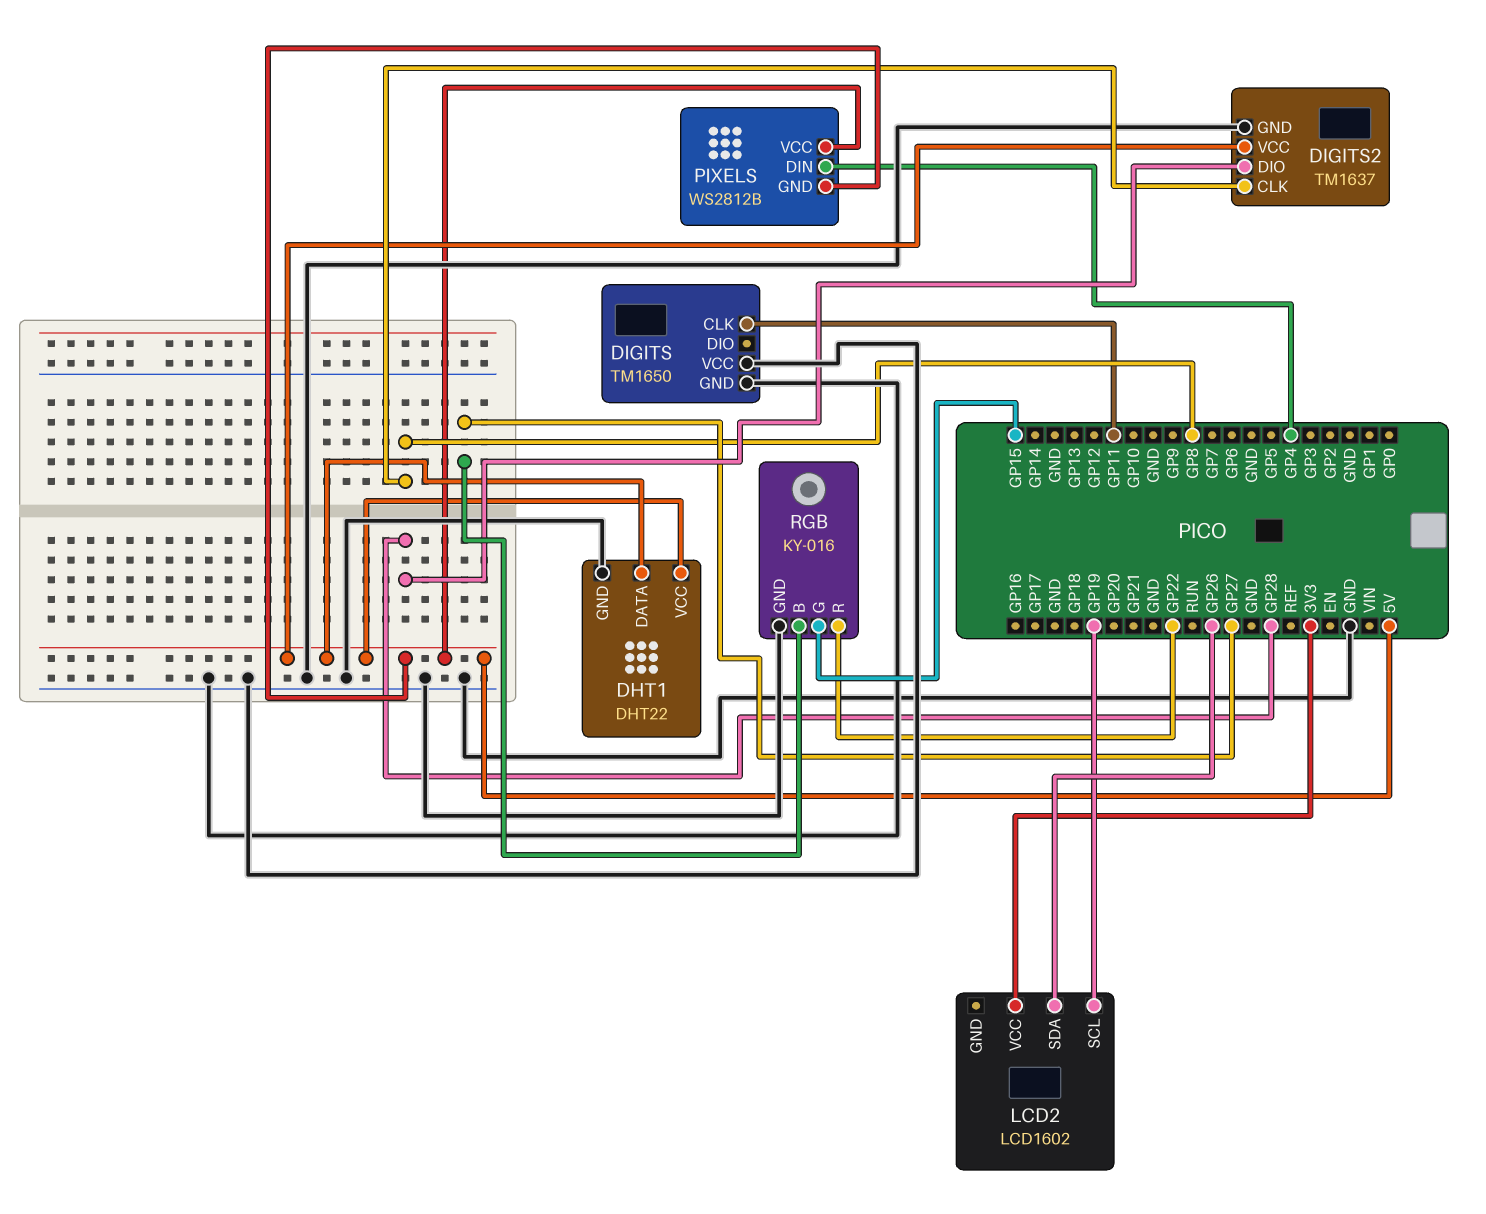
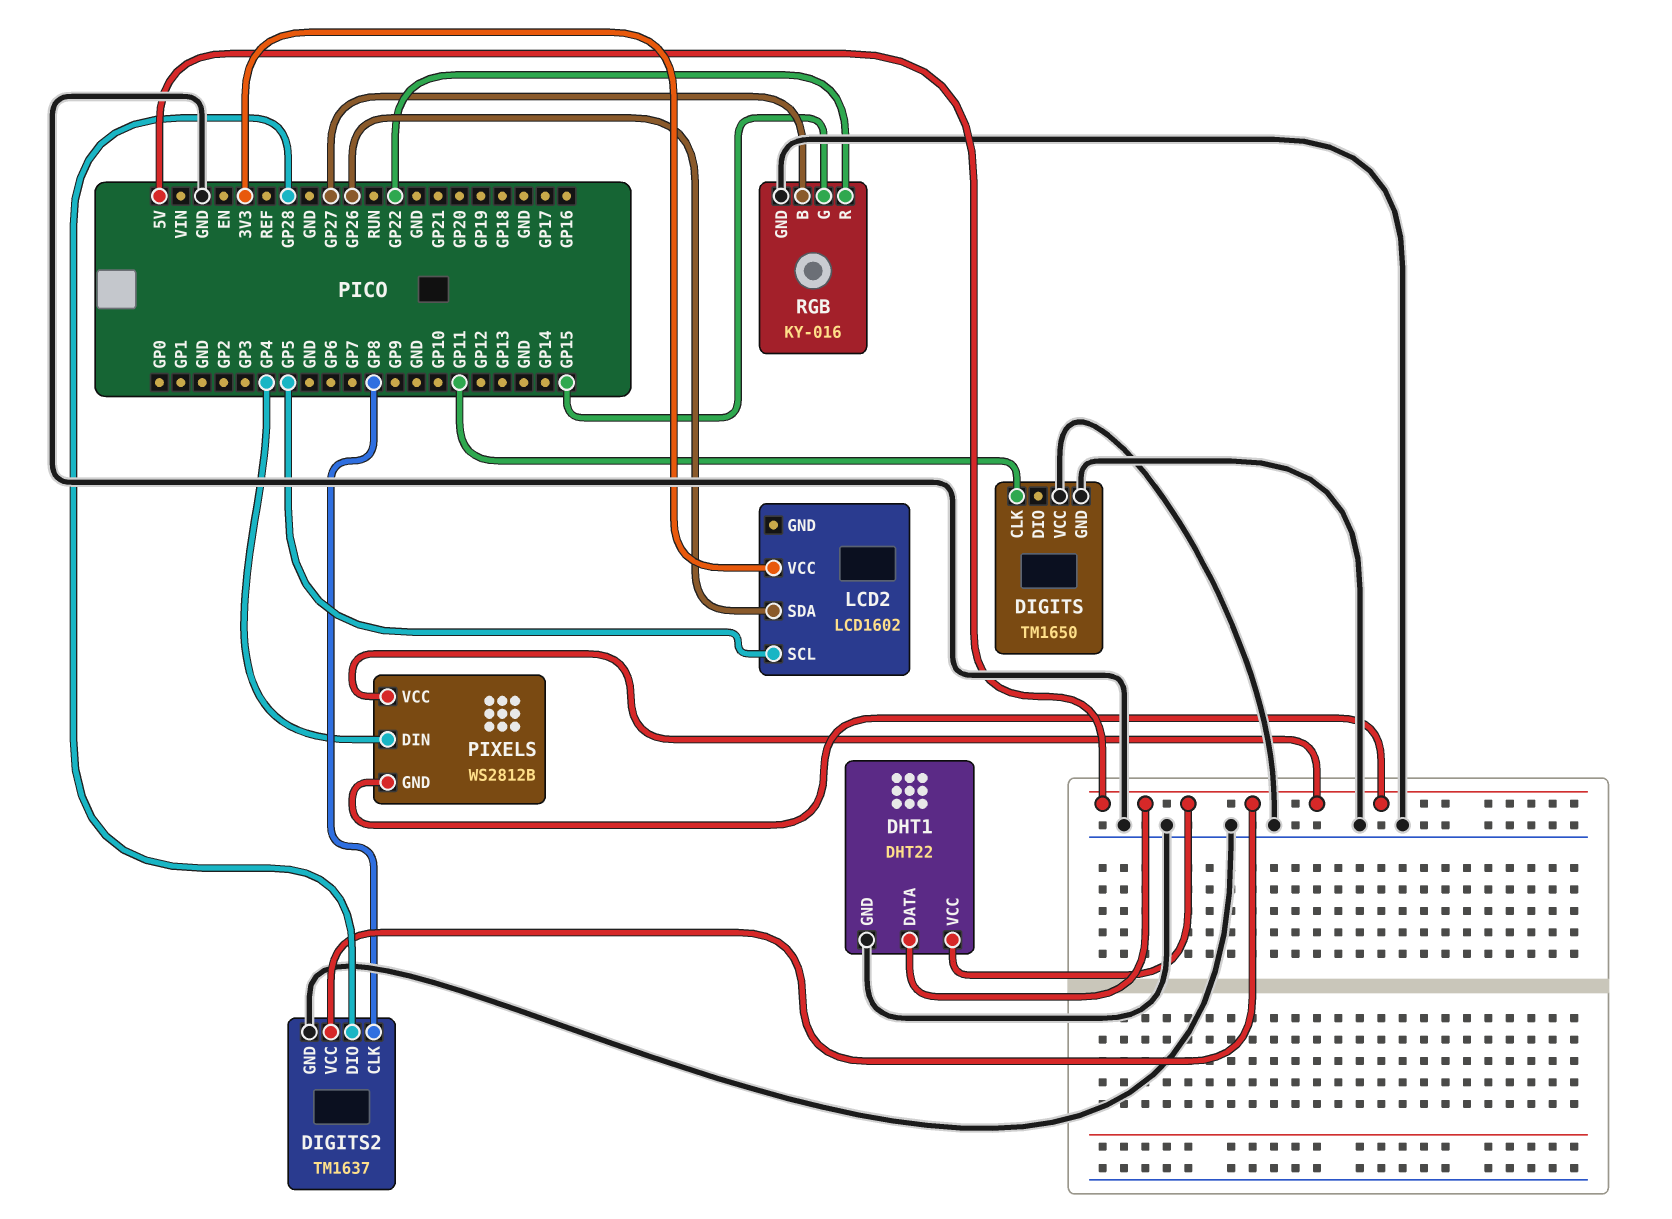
LCD2 pin SCL: GP19 -> GP5

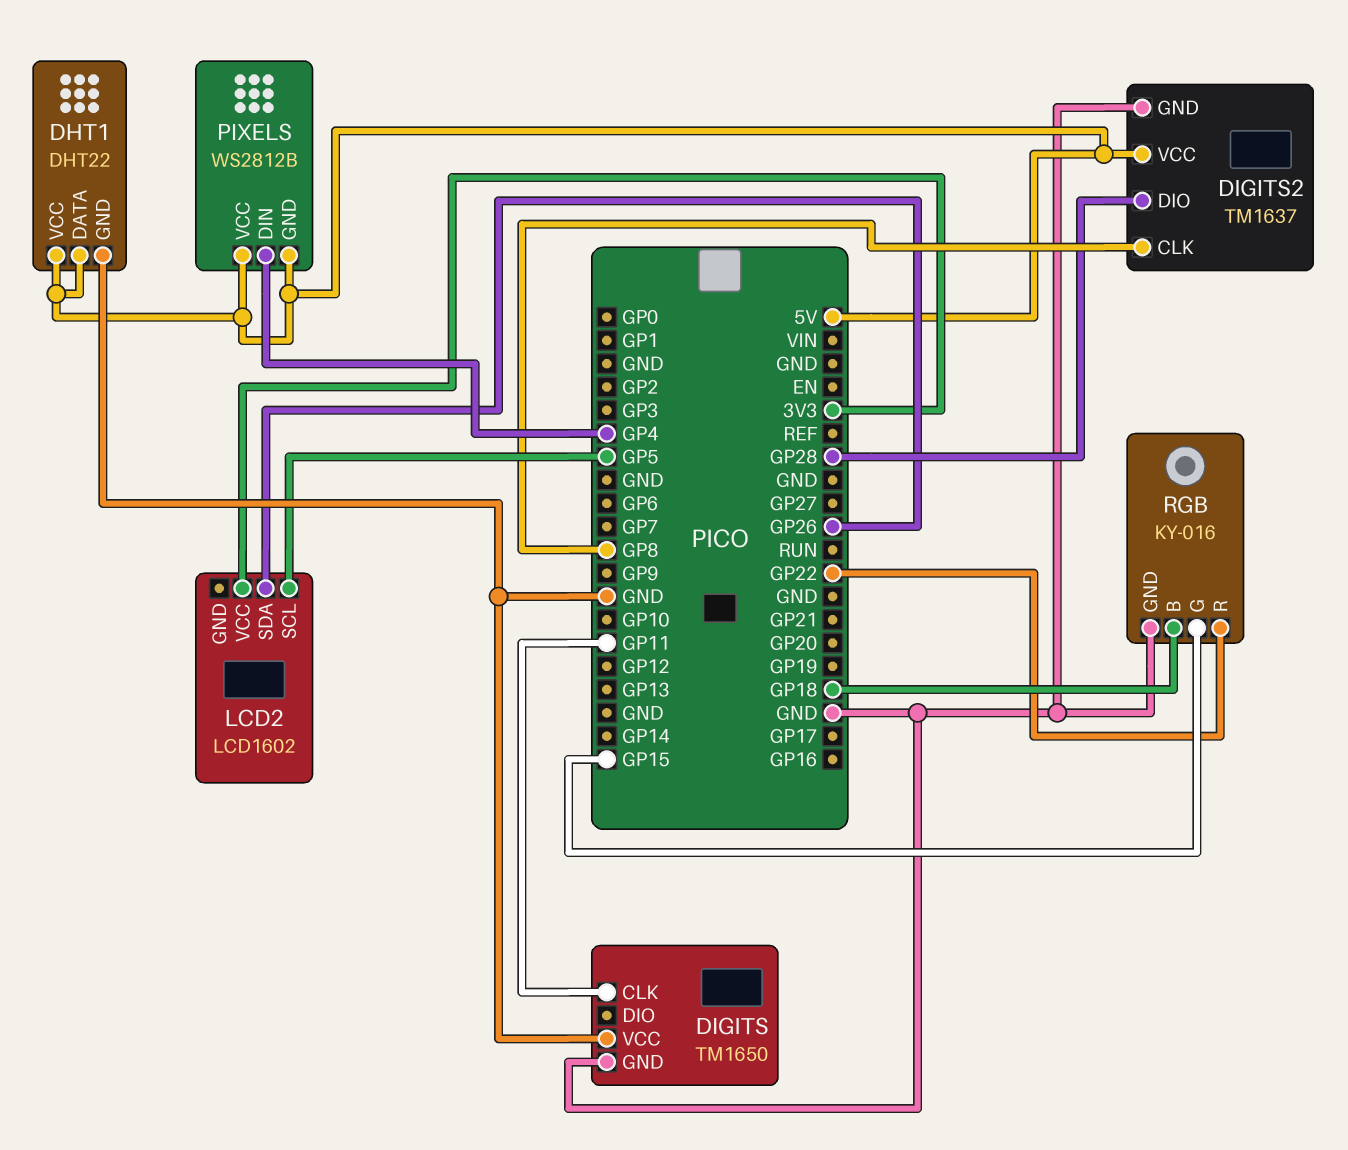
RGB pin B: GP27 -> GP18

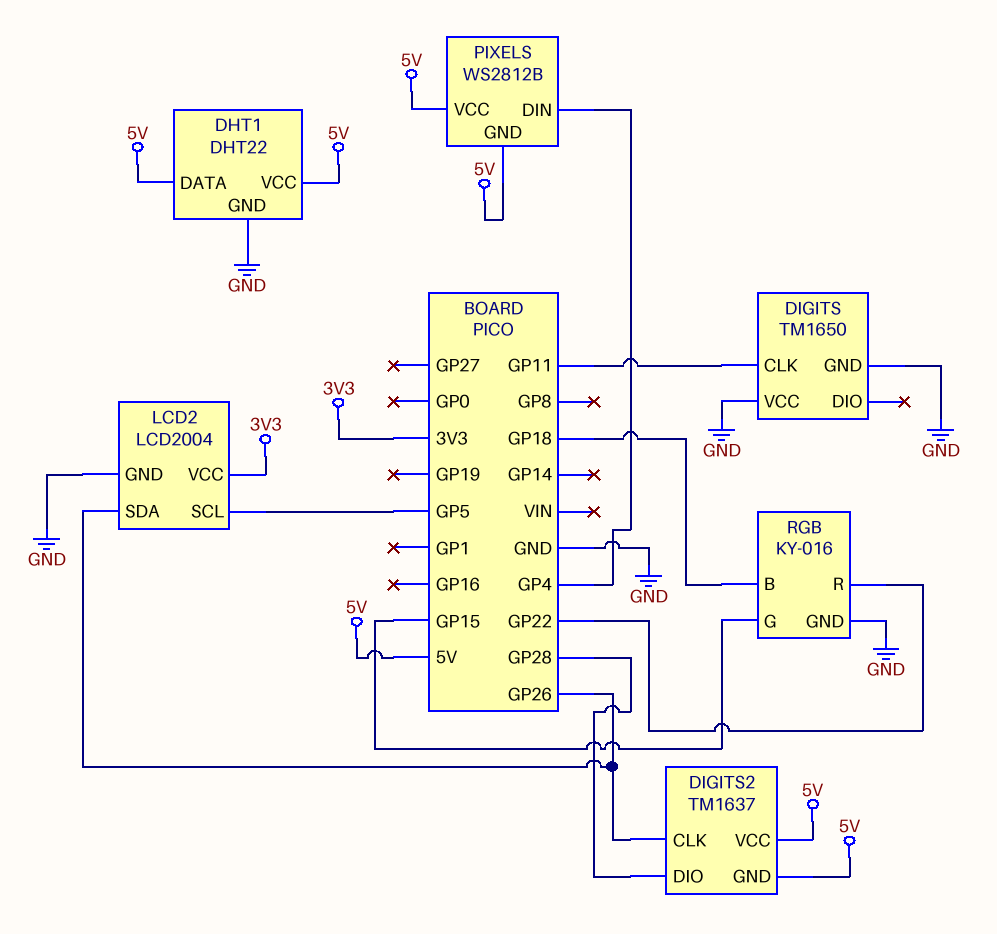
DIGITS2 pin CLK: GP8 -> GP26
DIGITS2 pin GND: GND -> 5V
LCD2: LCD1602 -> LCD2004
LCD2 pin GND: none -> GND

